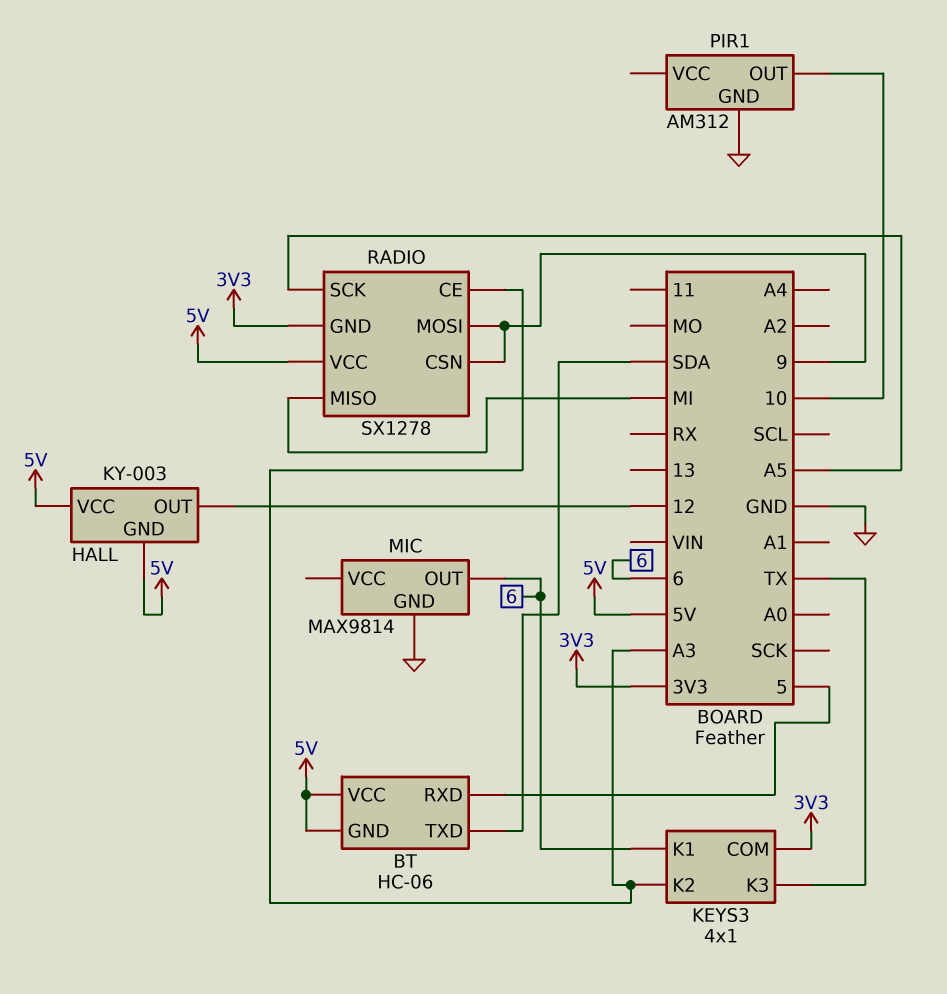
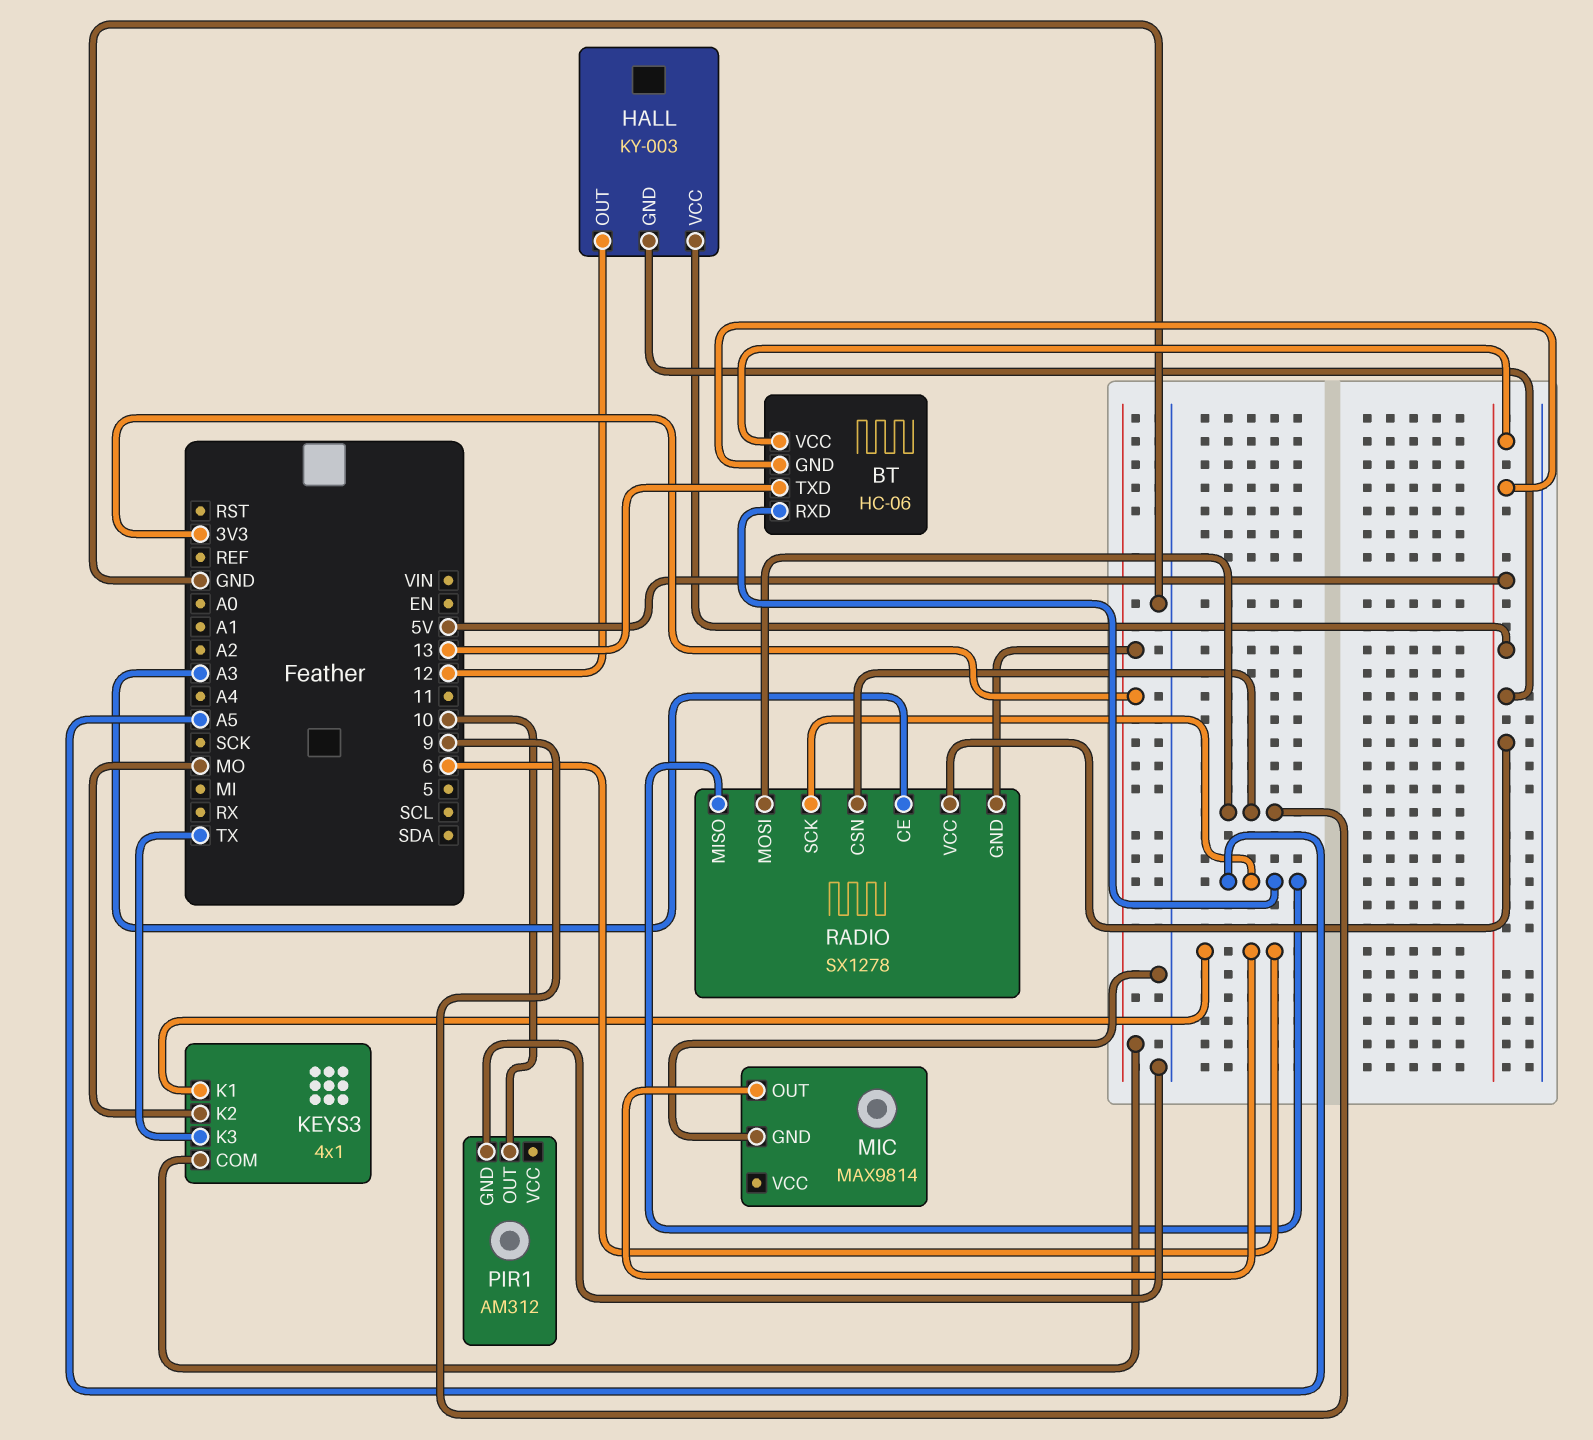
BT pin RXD: 5 -> A5
BT pin TXD: SDA -> 13
KEYS3 pin K2: A3 -> MO
RADIO pin MISO: MI -> A5

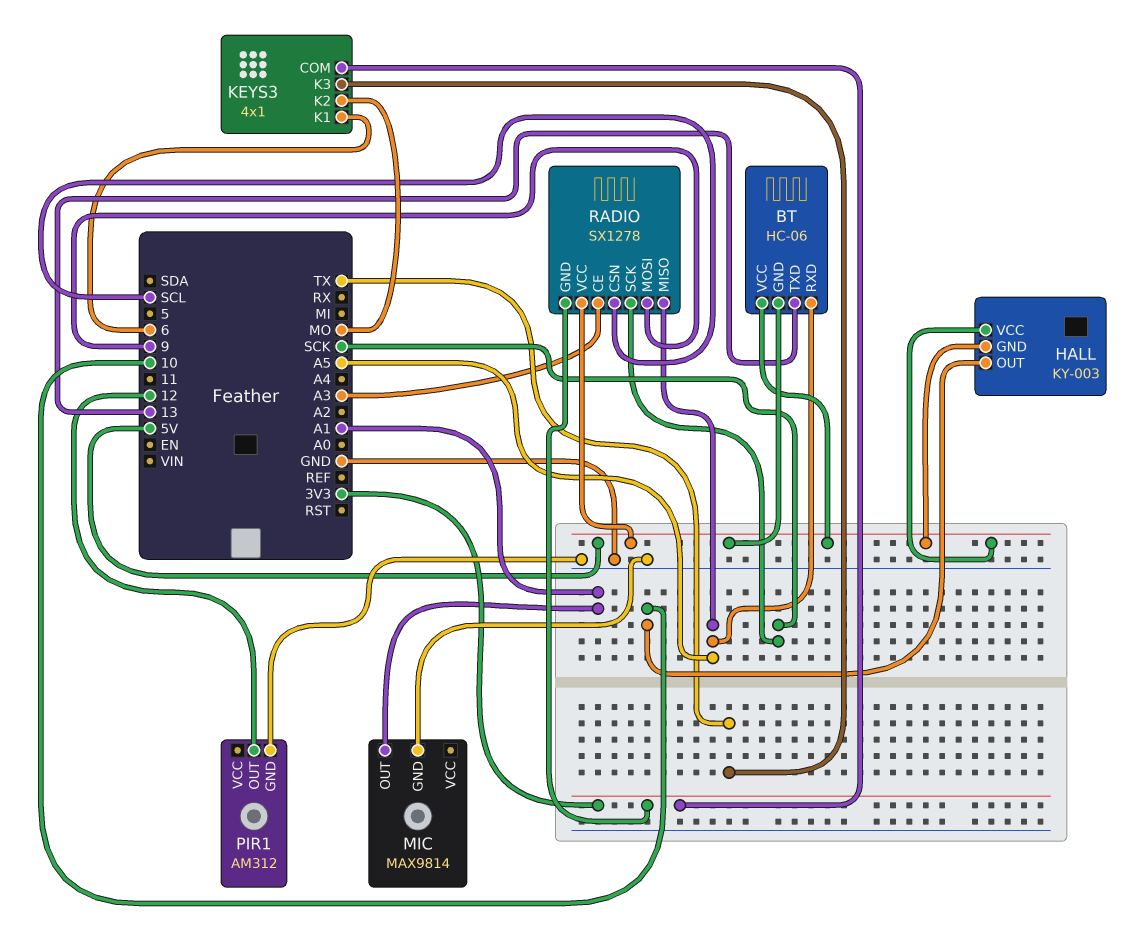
HALL pin OUT: 12 -> 10
MIC pin OUT: 6 -> A1
PIR1 pin OUT: 10 -> 12
RADIO pin CSN: 9 -> SCL
RADIO pin SCK: A5 -> SCK

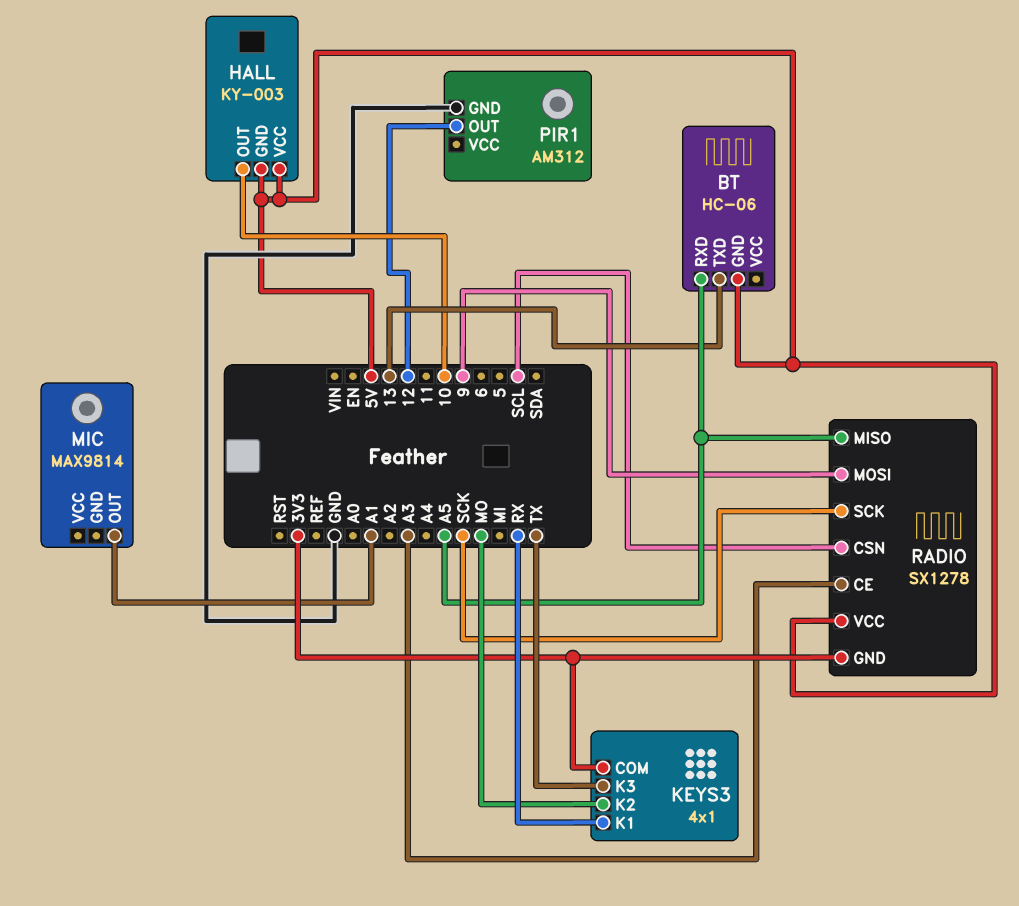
BT pin VCC: 5V -> none
KEYS3 pin K1: 6 -> RX
MIC pin GND: GND -> none

